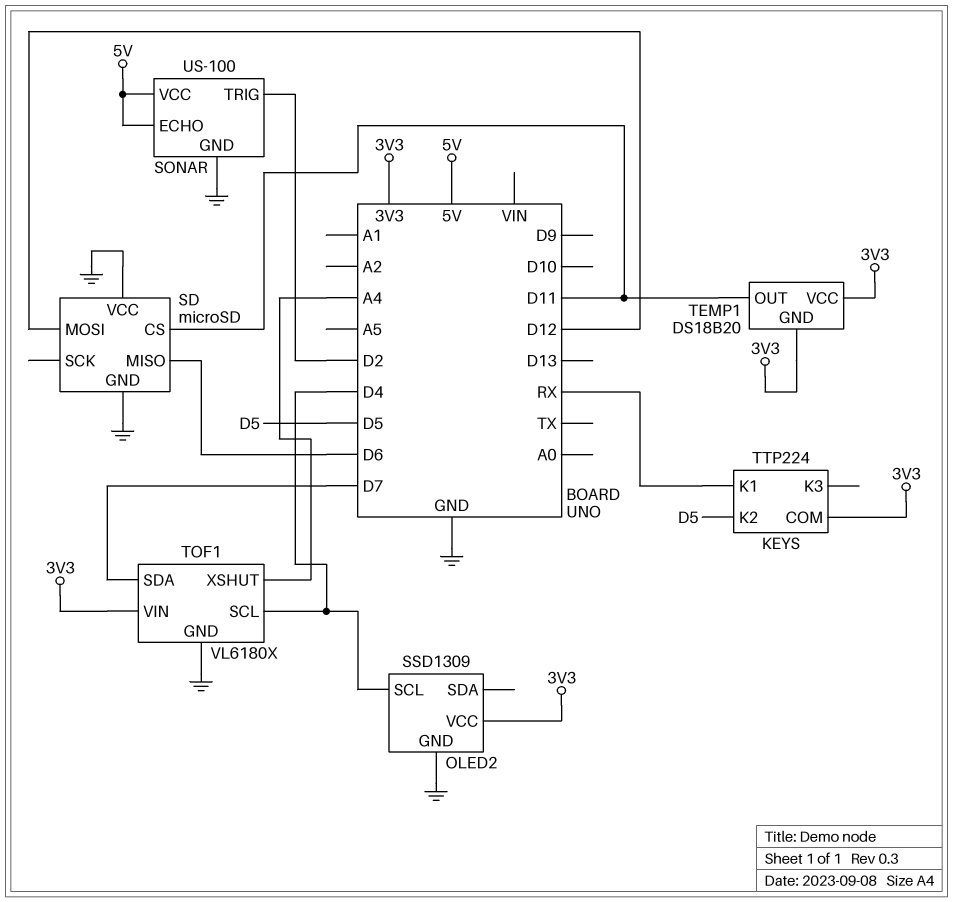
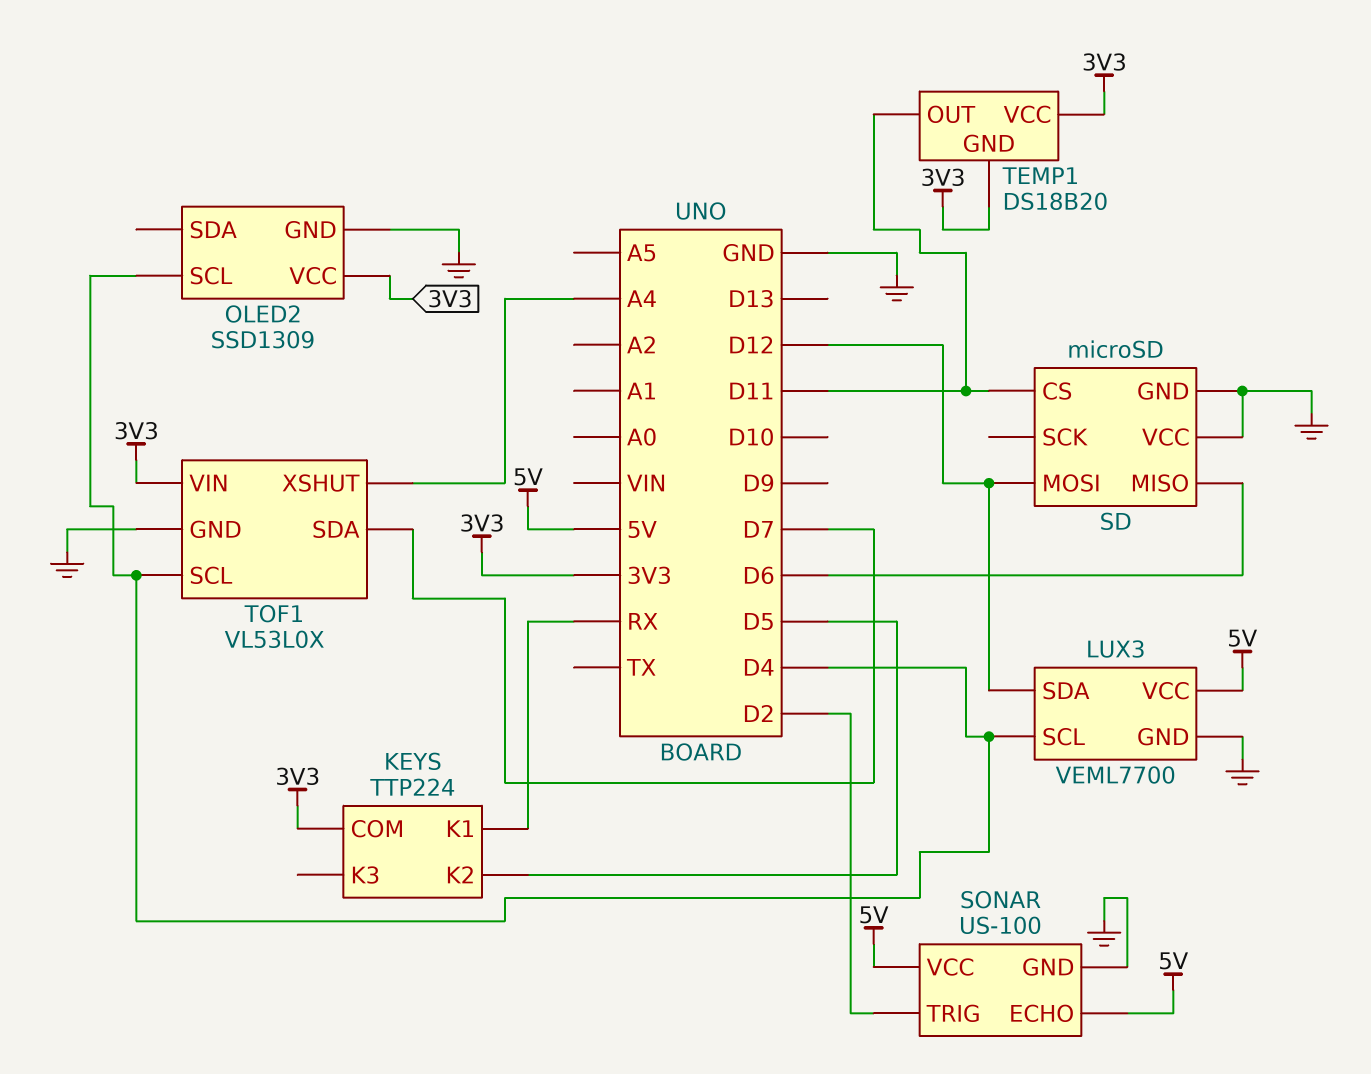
LUX3: none -> VEML7700
LUX3 pin GND: none -> GND
LUX3 pin SCL: none -> D4
LUX3 pin SDA: none -> D12
LUX3 pin VCC: none -> 5V
TOF1: VL6180X -> VL53L0X

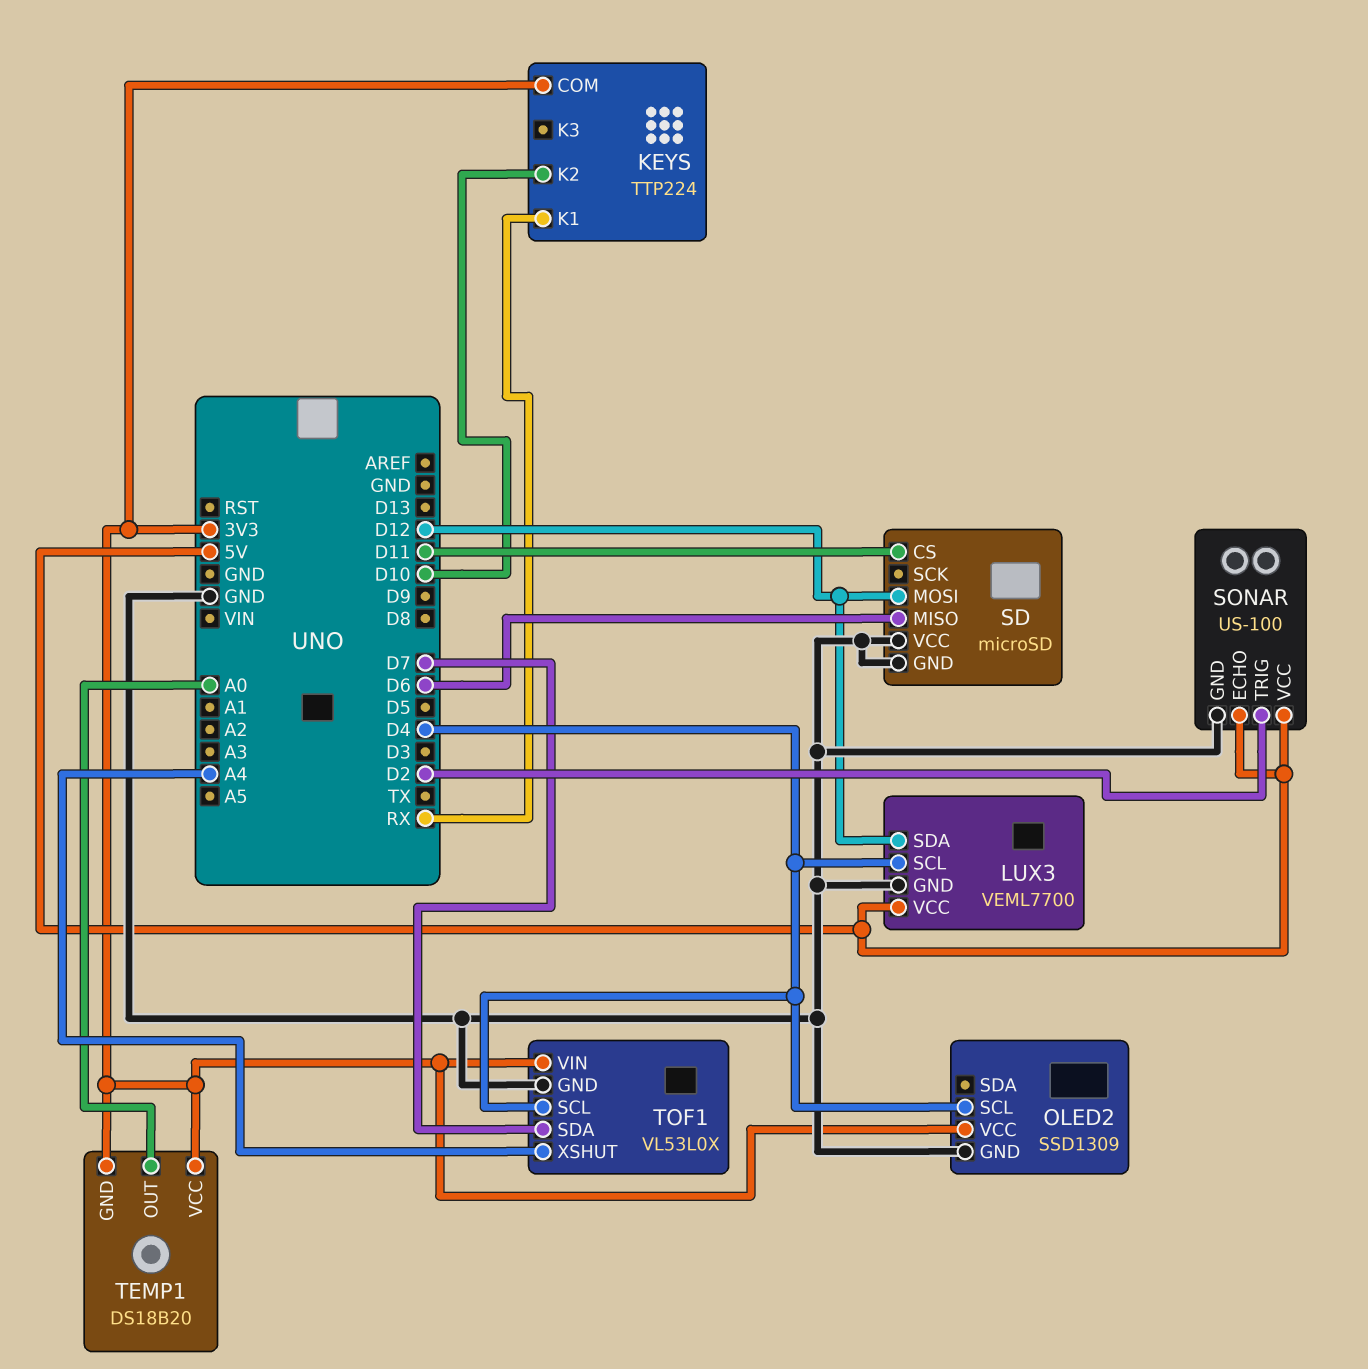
KEYS pin K2: D5 -> D10
TEMP1 pin OUT: D11 -> A0

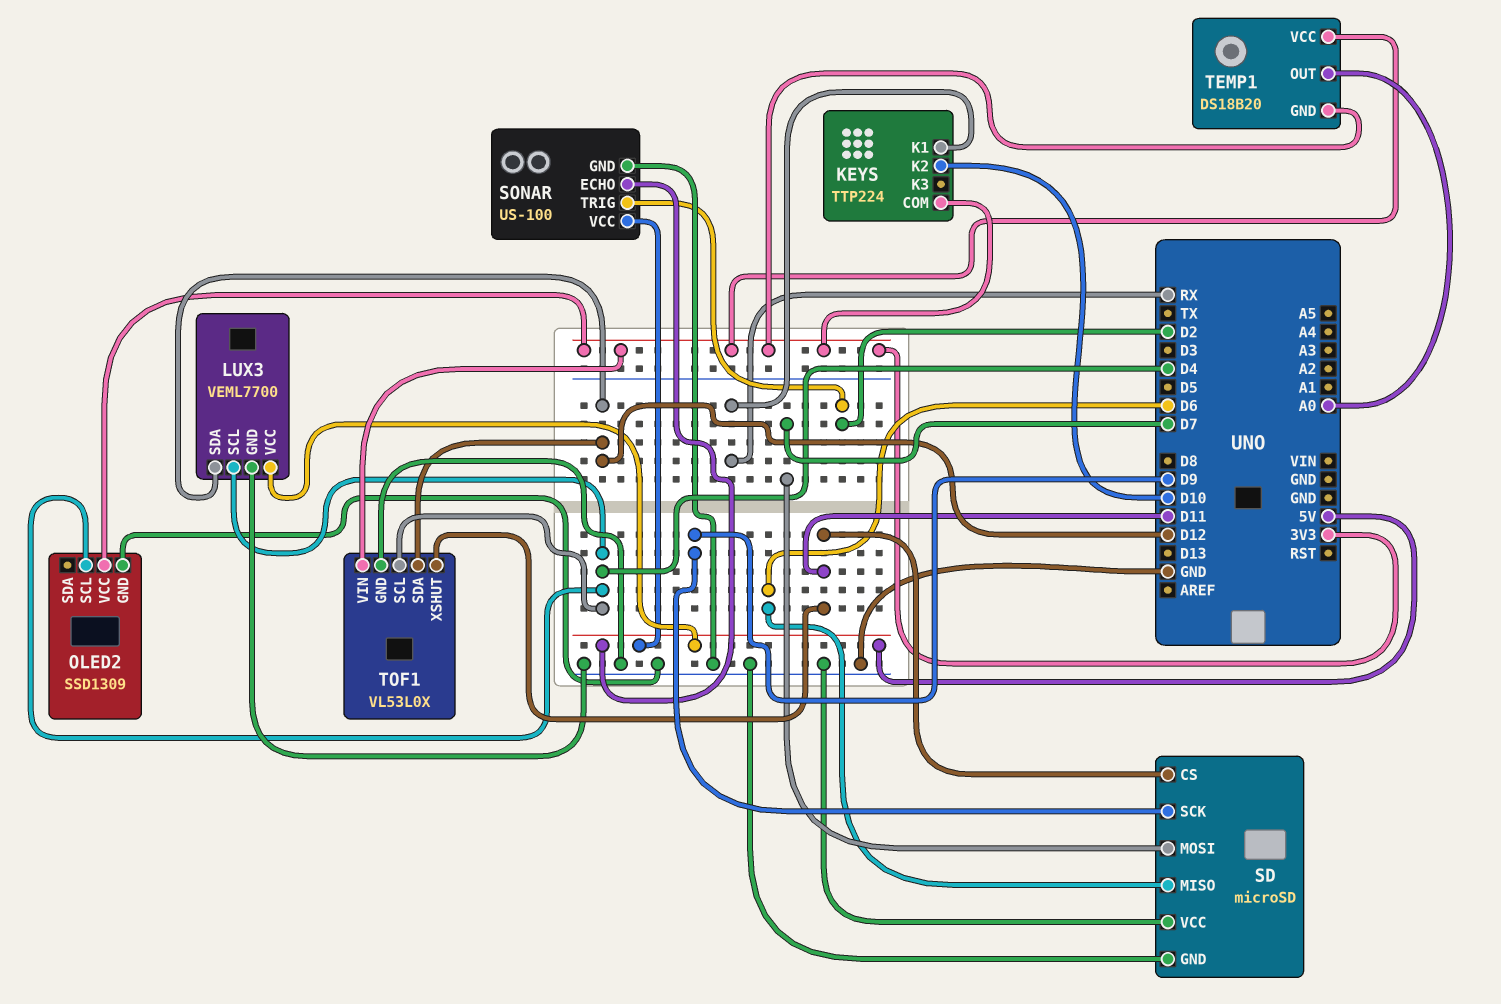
SD pin MOSI: D12 -> D7
SD pin SCK: none -> D9
TOF1 pin SDA: D7 -> D12
TOF1 pin XSHUT: A4 -> D11

